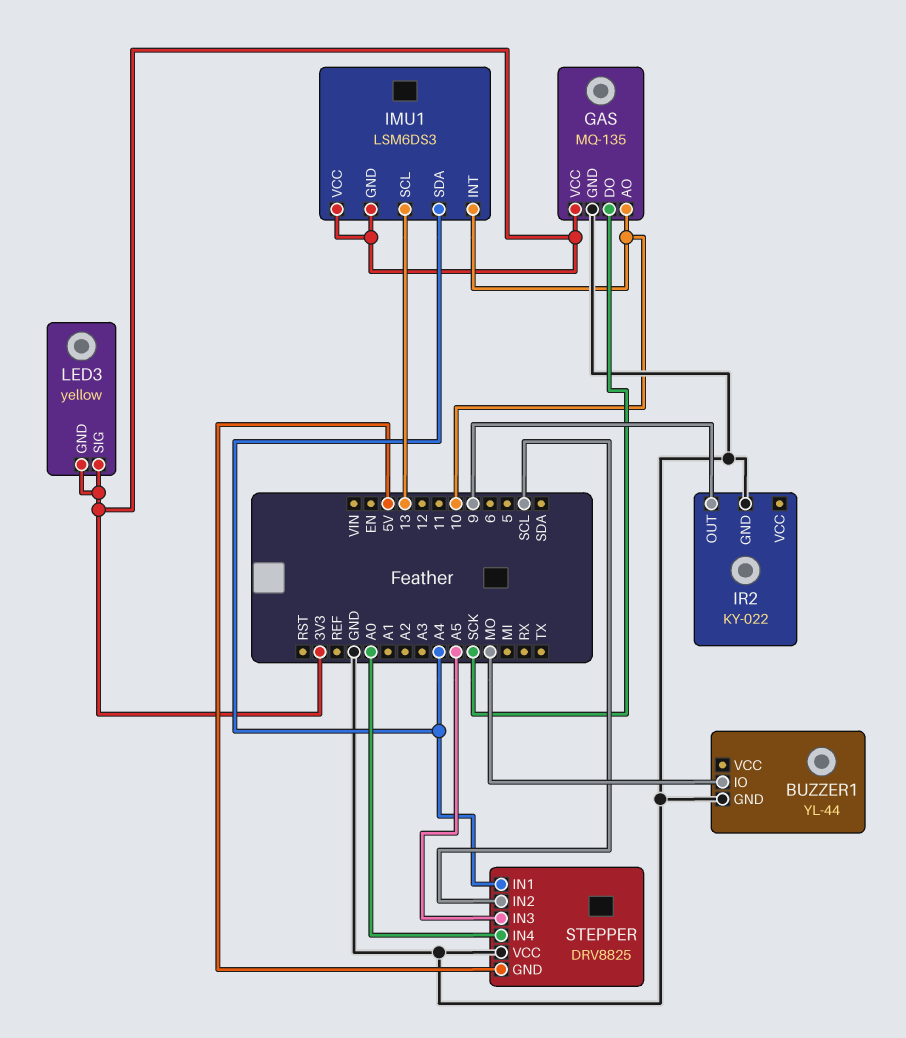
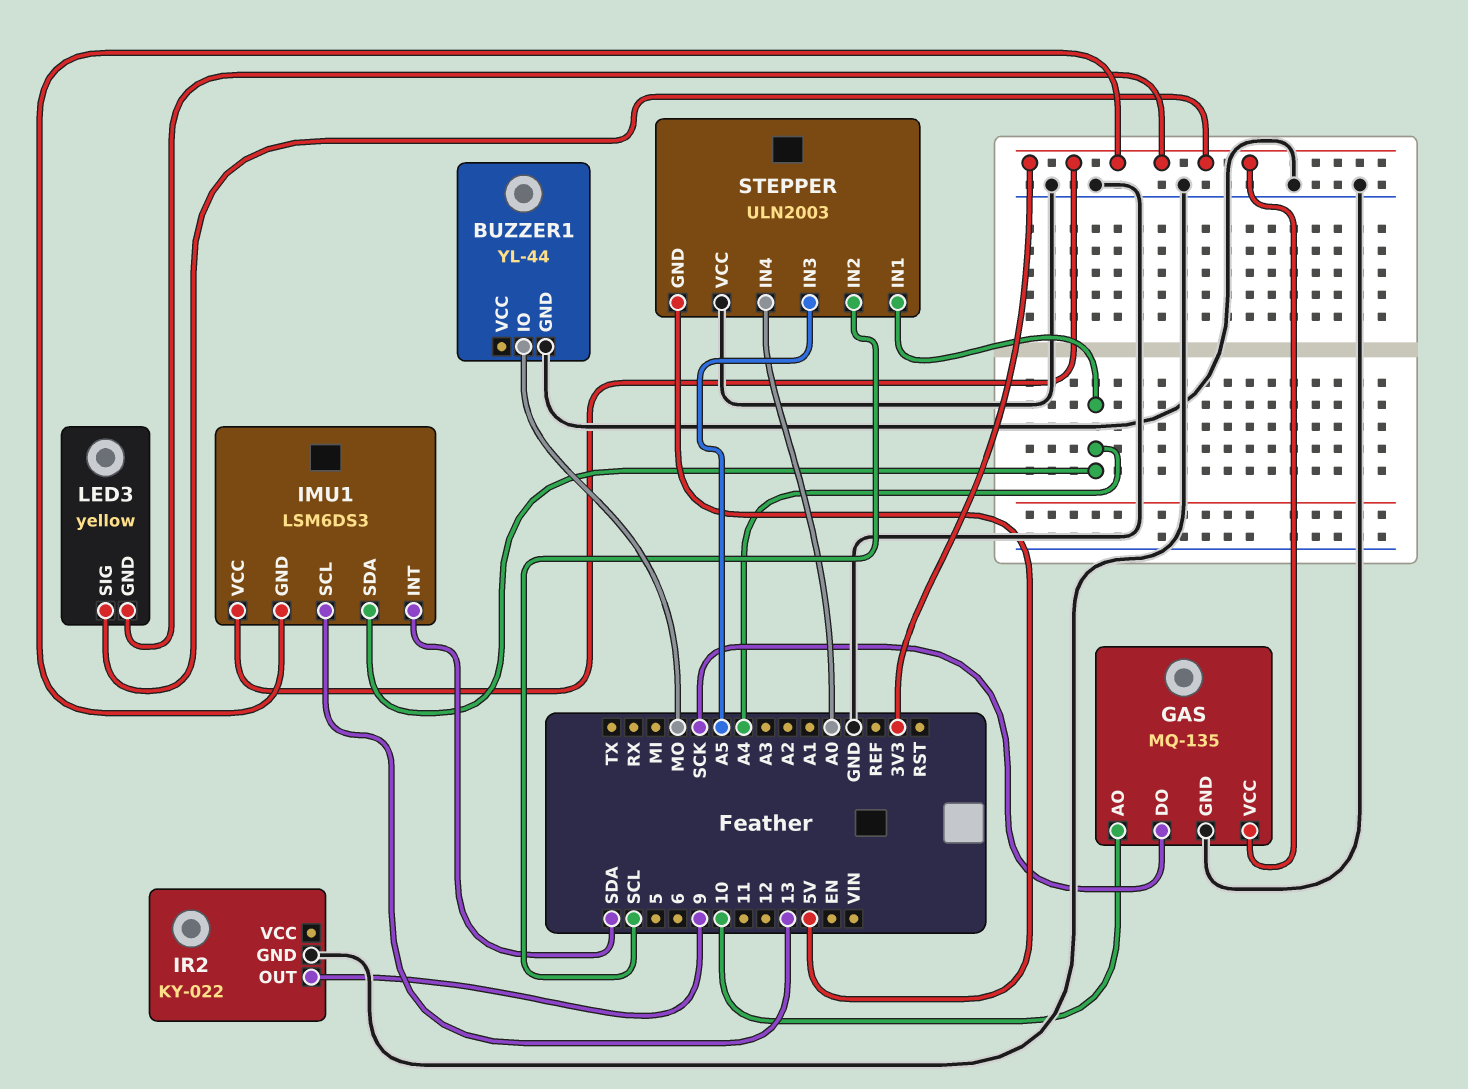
IMU1 pin INT: 10 -> SDA
STEPPER: DRV8825 -> ULN2003

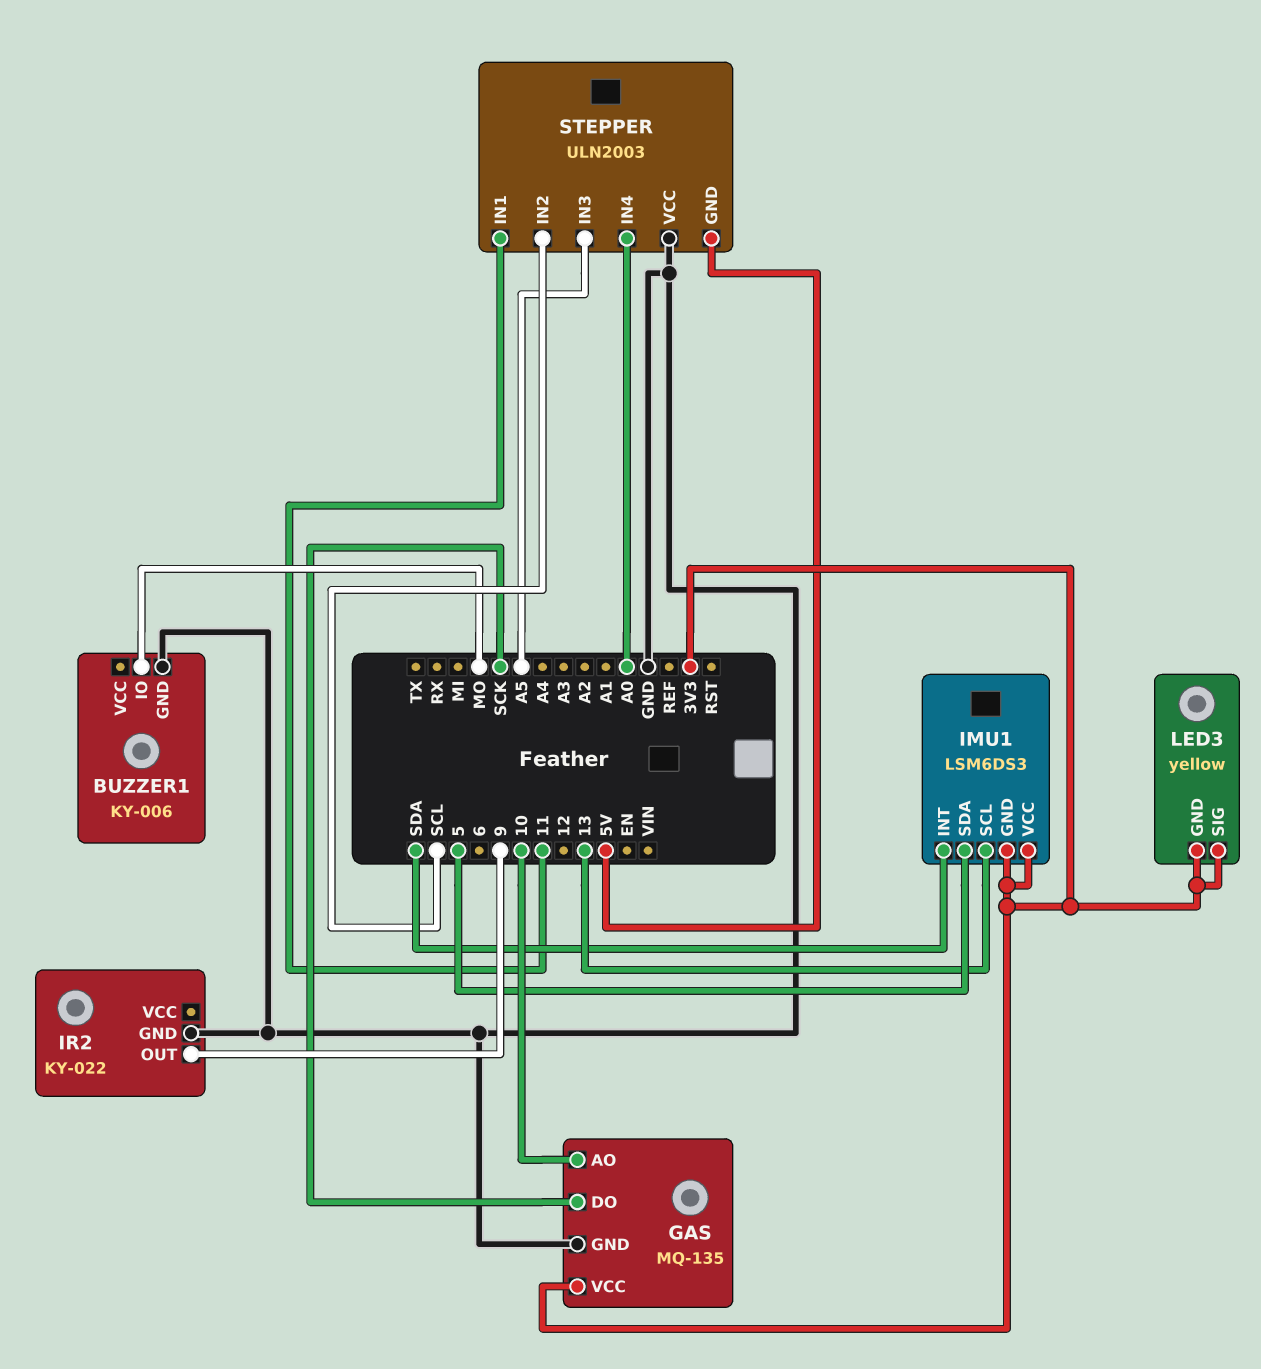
BUZZER1: YL-44 -> KY-006
IMU1 pin SDA: A4 -> 5
STEPPER pin IN1: A4 -> 11

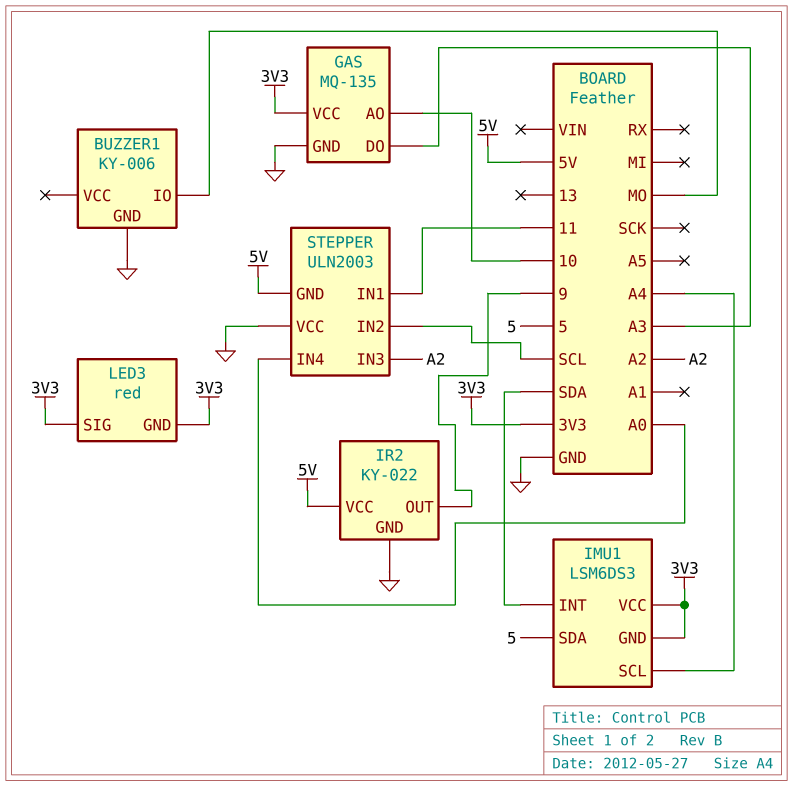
GAS pin DO: SCK -> A3
IMU1 pin SCL: 13 -> A4
IR2 pin VCC: none -> 5V
LED3: yellow -> red
STEPPER pin IN3: A5 -> A2

